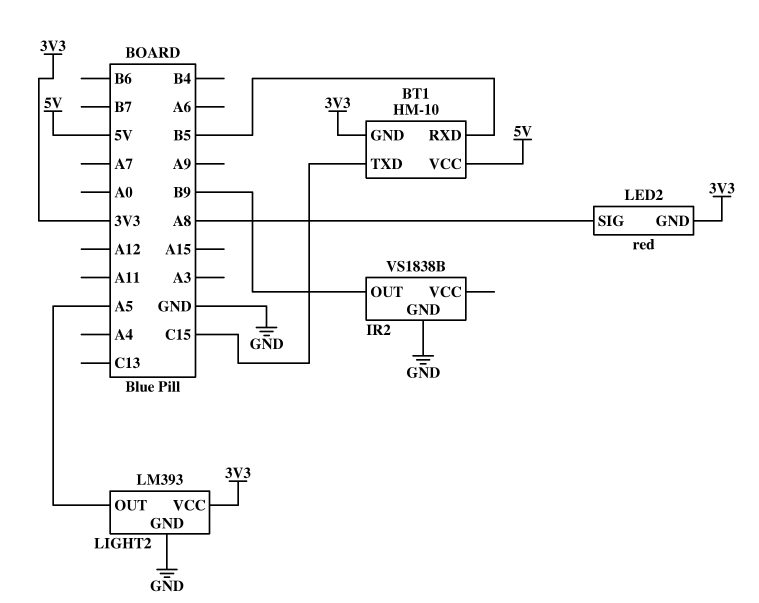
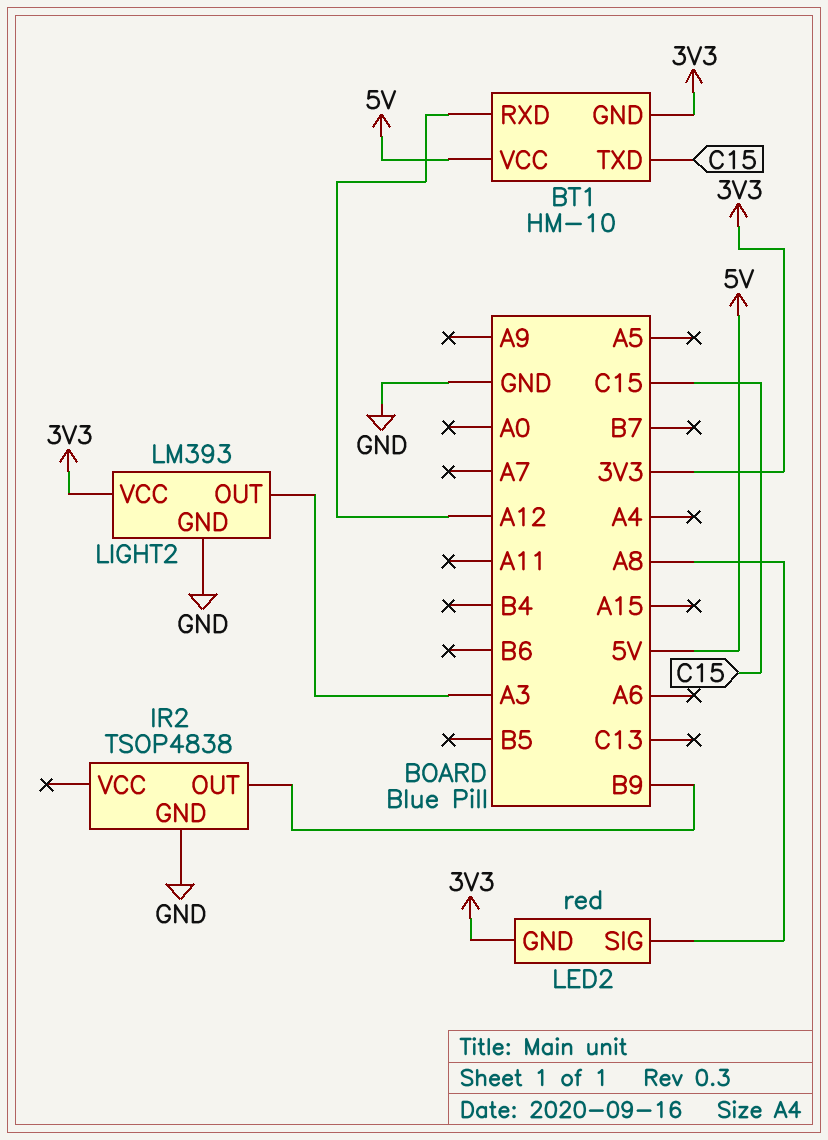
BT1 pin RXD: B5 -> A12
IR2: VS1838B -> TSOP4838
LIGHT2 pin OUT: A5 -> A3

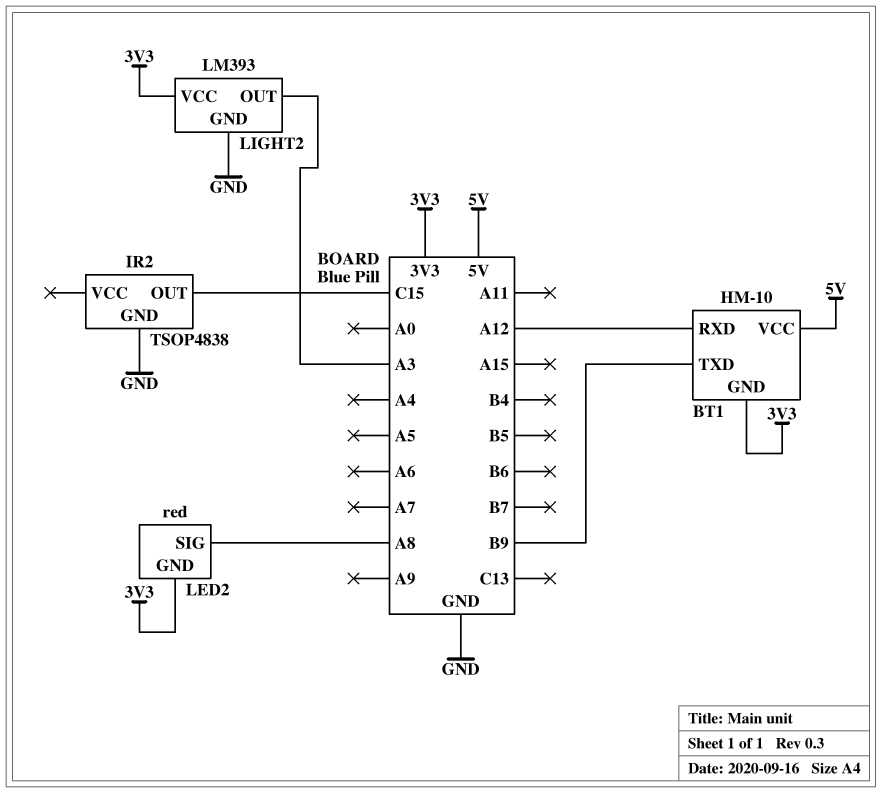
BT1 pin TXD: C15 -> B9
IR2 pin OUT: B9 -> C15

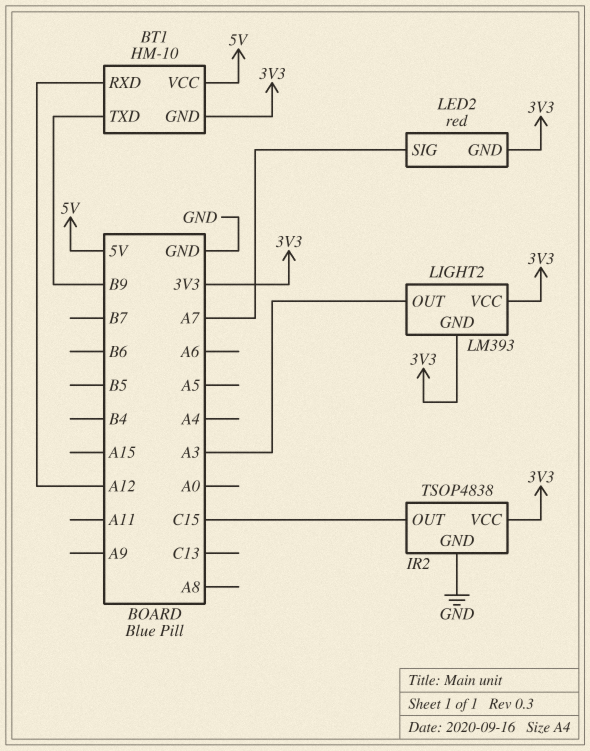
IR2 pin VCC: none -> 3V3
LED2 pin SIG: A8 -> A7
LIGHT2 pin GND: GND -> 3V3

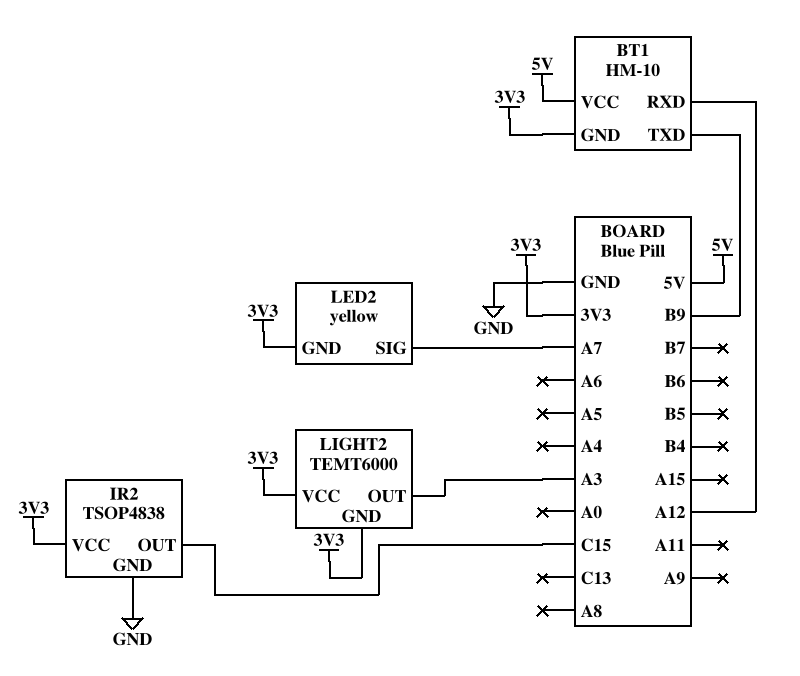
LED2: red -> yellow
LIGHT2: LM393 -> TEMT6000

